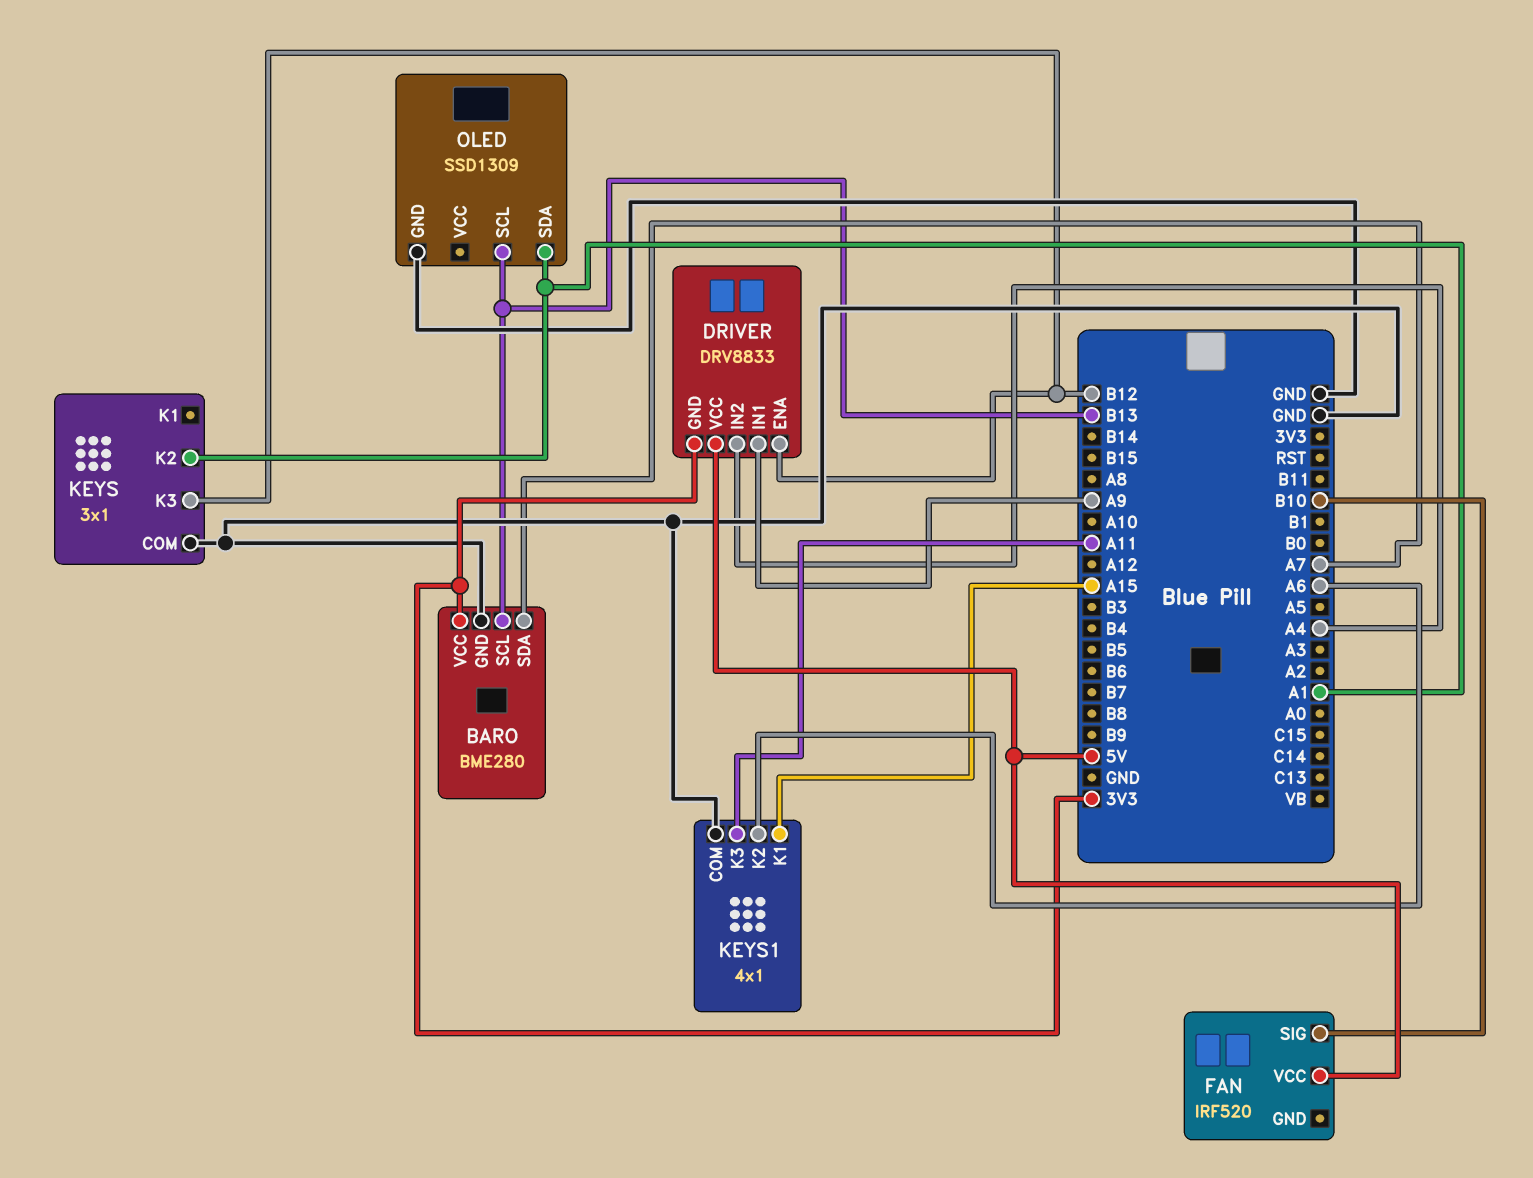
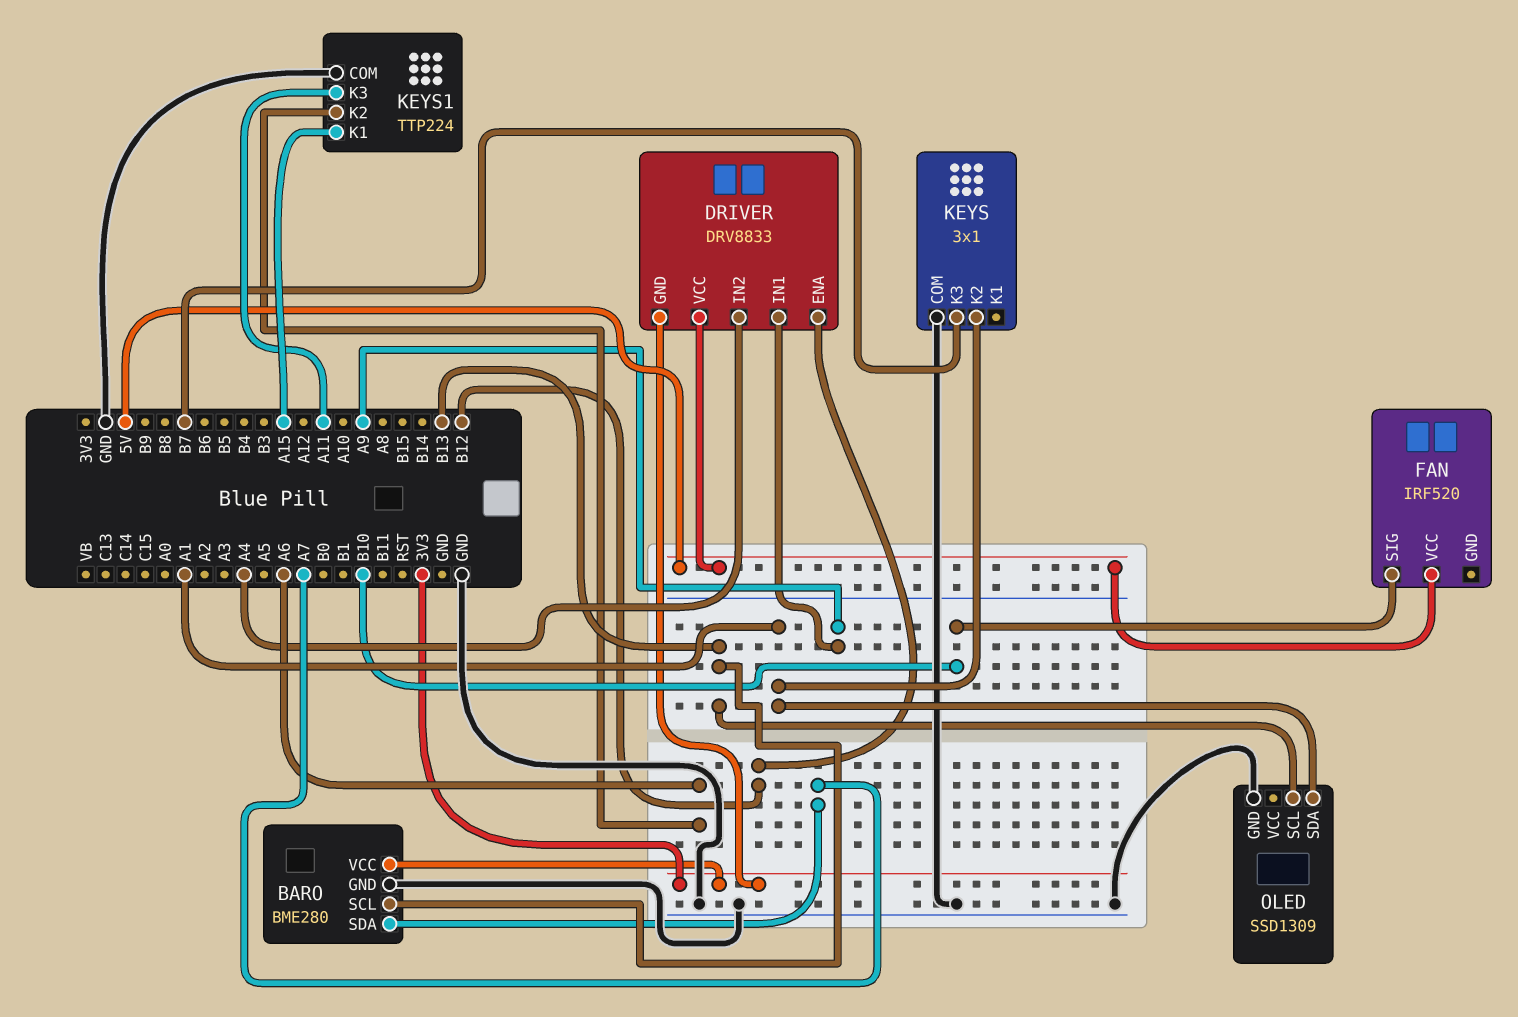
KEYS pin K3: B12 -> B7
KEYS1: 4x1 -> TTP224

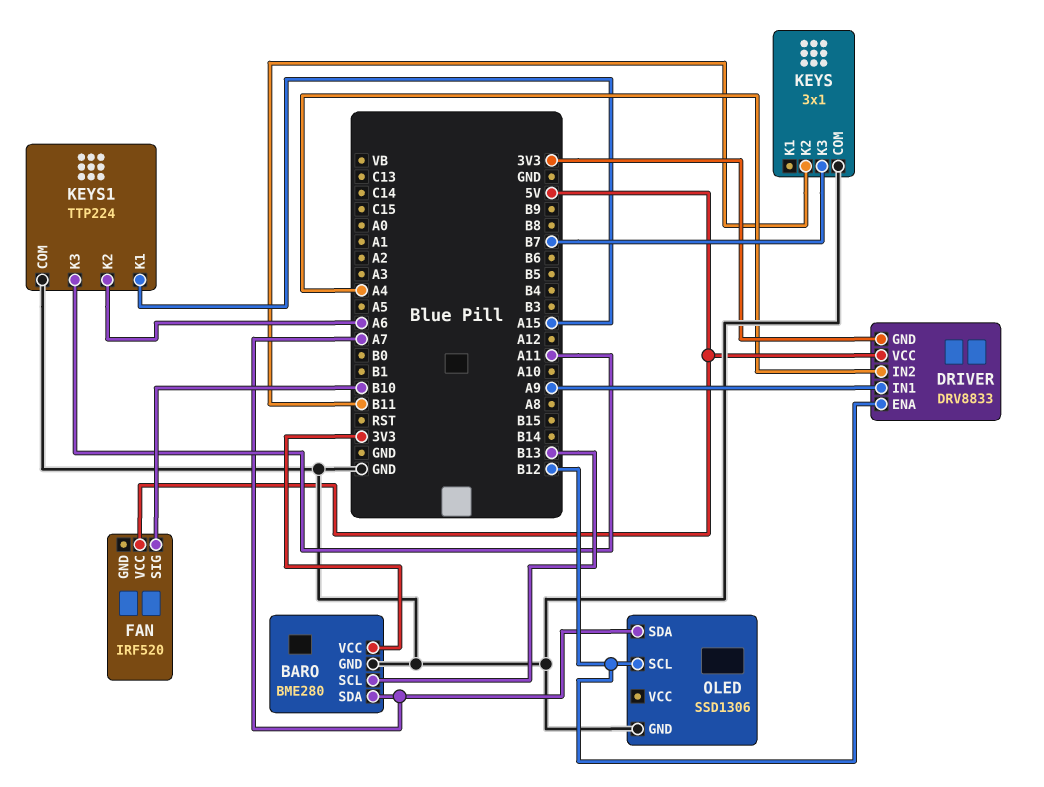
KEYS pin K2: A1 -> B11
OLED: SSD1309 -> SSD1306
OLED pin SCL: B13 -> B12
OLED pin SDA: A1 -> A7

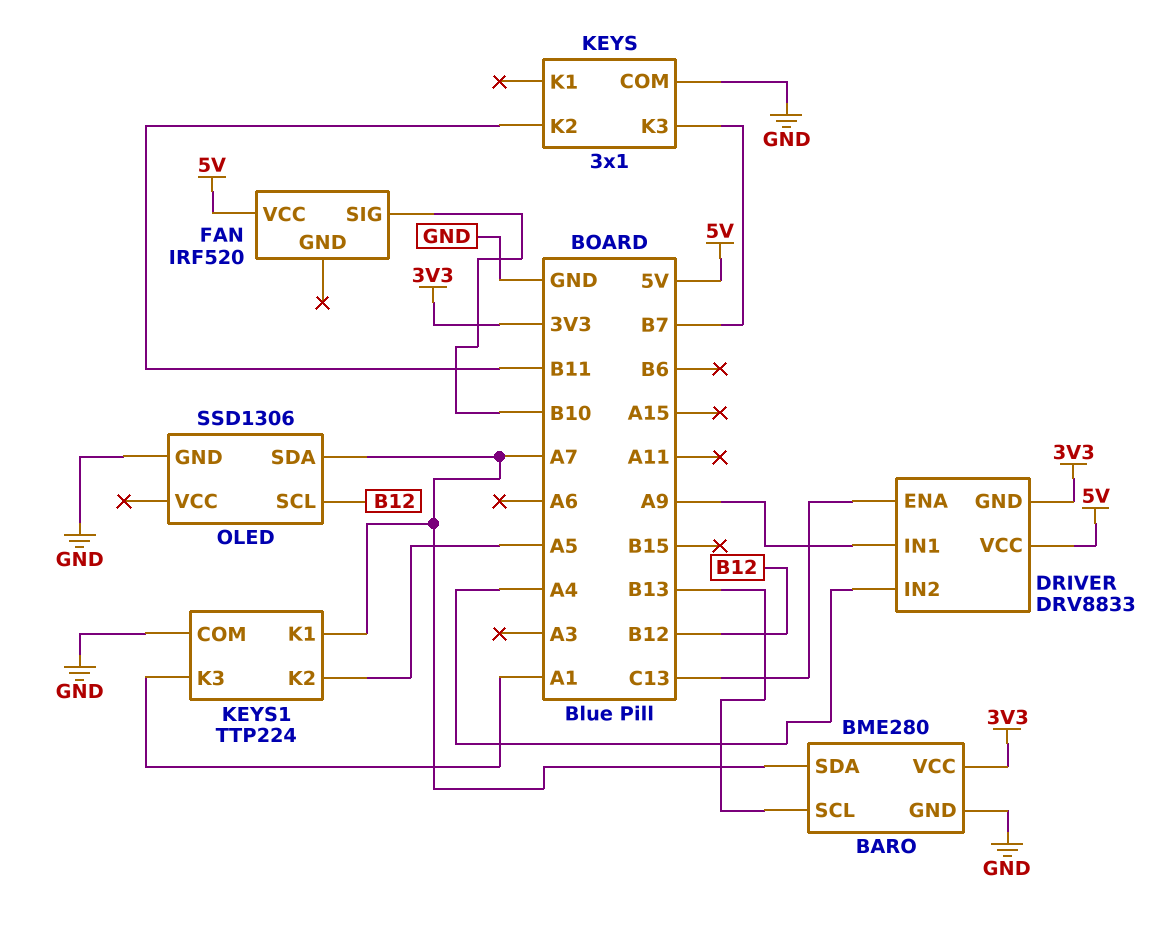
DRIVER pin ENA: B12 -> C13
KEYS1 pin K1: A15 -> A7
KEYS1 pin K2: A6 -> A5
KEYS1 pin K3: A11 -> A1

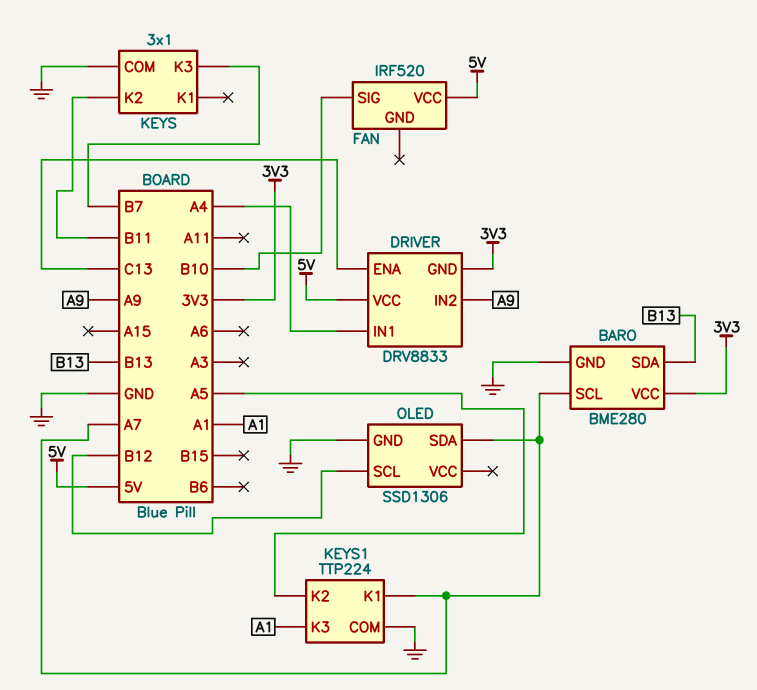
BARO pin SCL: B13 -> A7
BARO pin SDA: A7 -> B13
DRIVER pin IN1: A9 -> A4
DRIVER pin IN2: A4 -> A9

